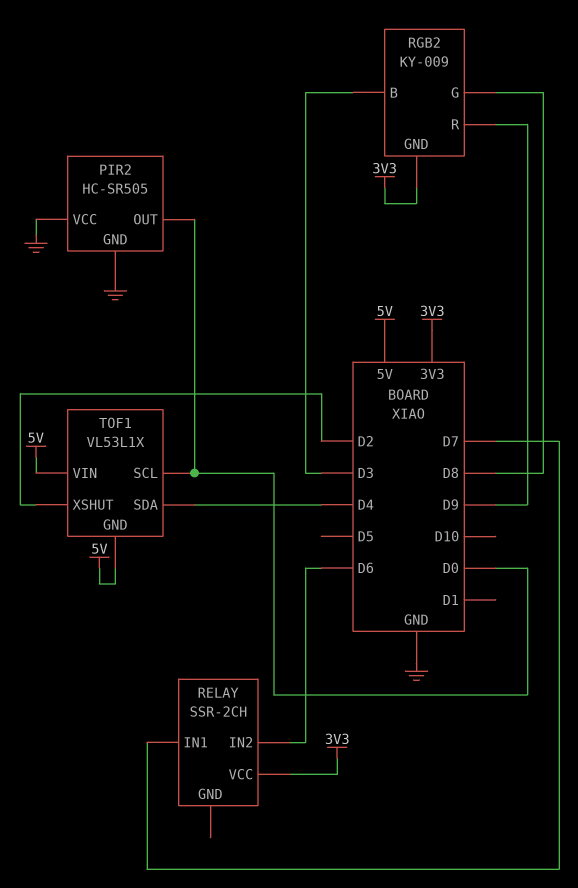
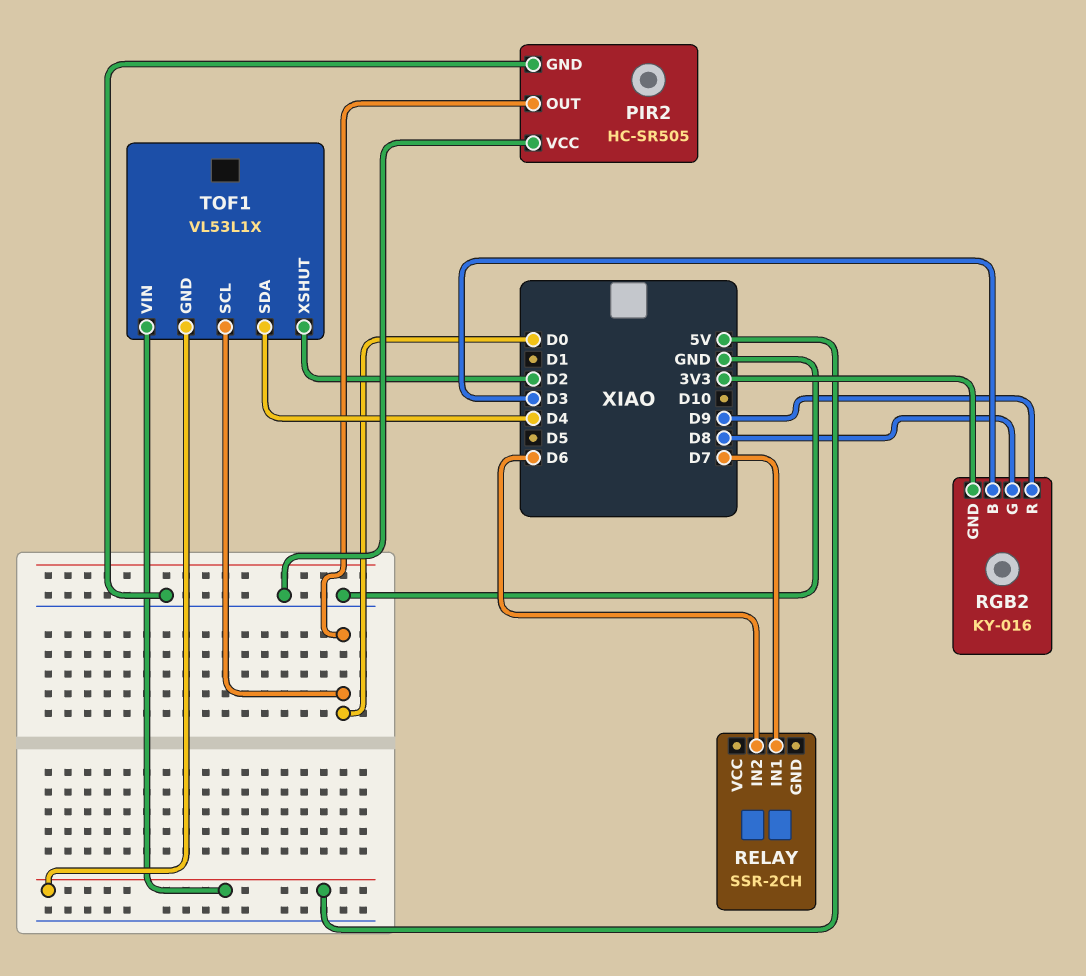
RELAY pin VCC: 3V3 -> none
RGB2: KY-009 -> KY-016

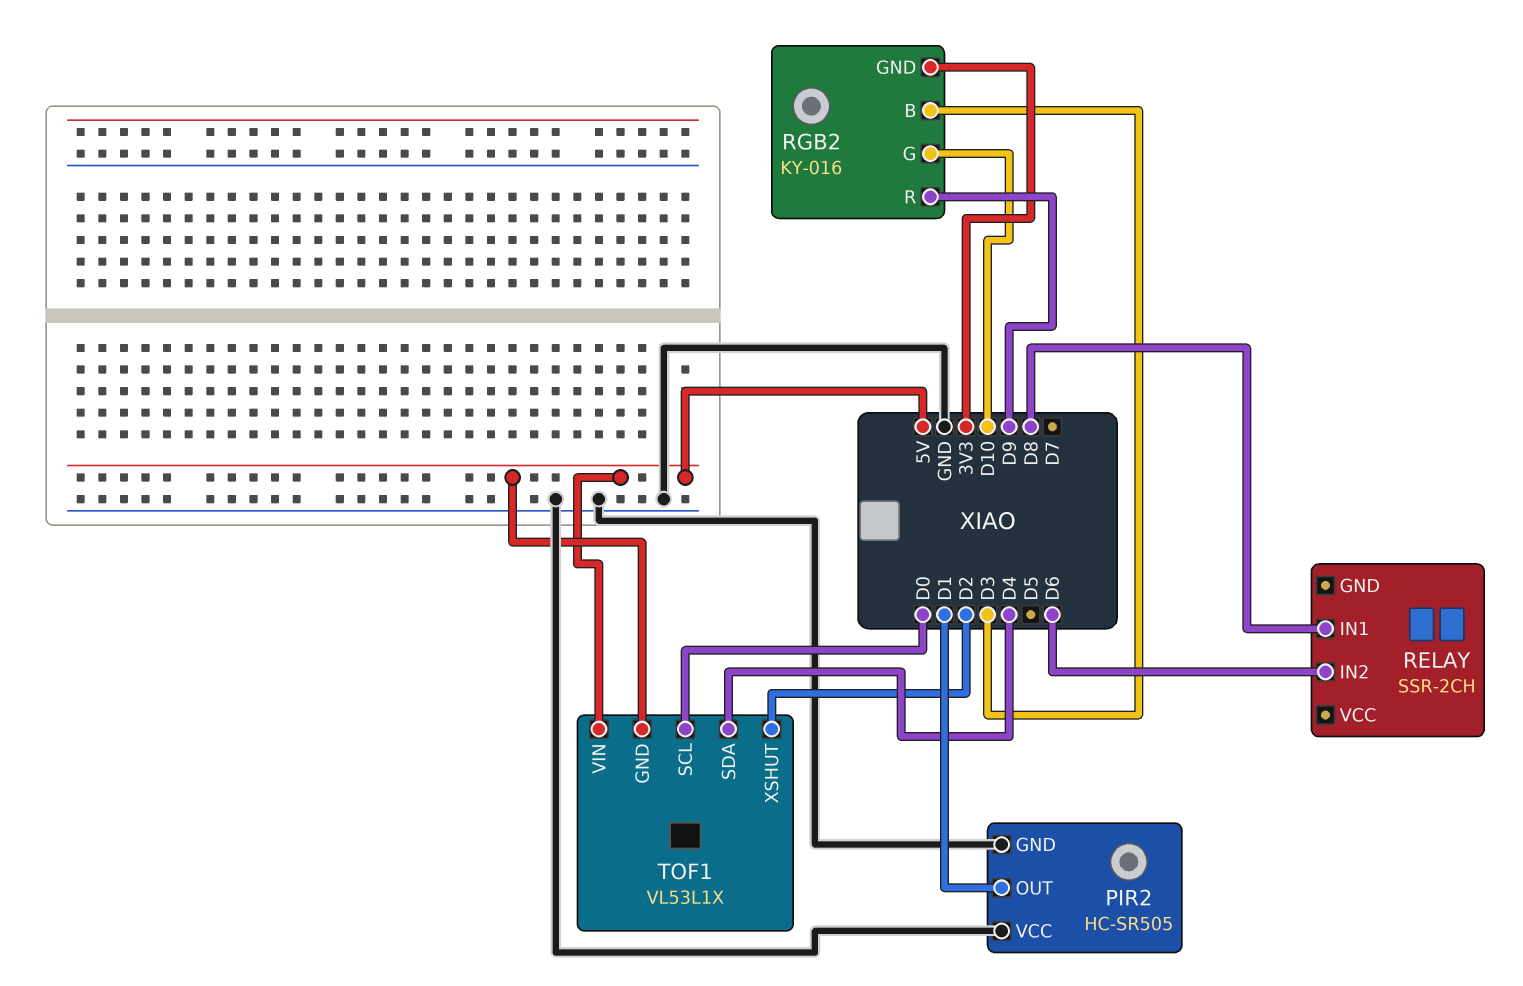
PIR2 pin OUT: D0 -> D1
RELAY pin IN1: D7 -> D8
RGB2 pin G: D8 -> D10

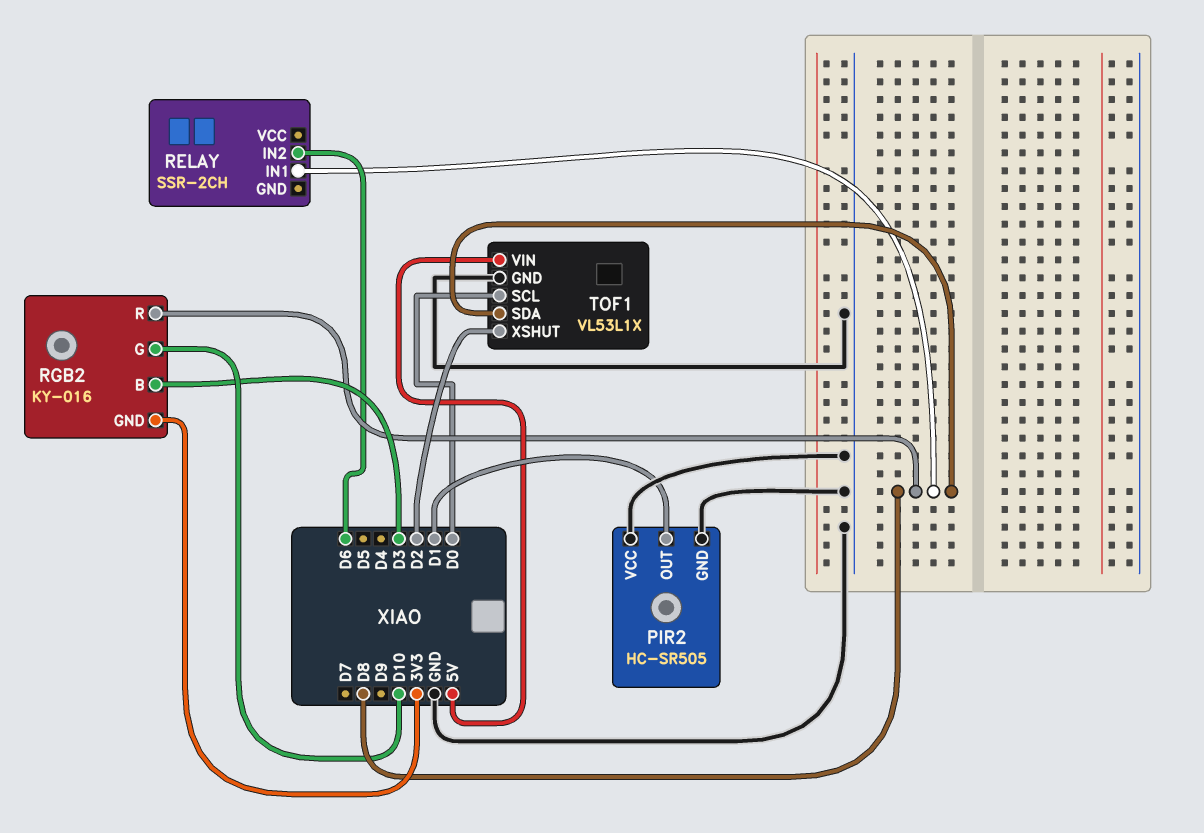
RGB2 pin R: D9 -> D8
TOF1 pin GND: 5V -> GND
TOF1 pin SDA: D4 -> D8

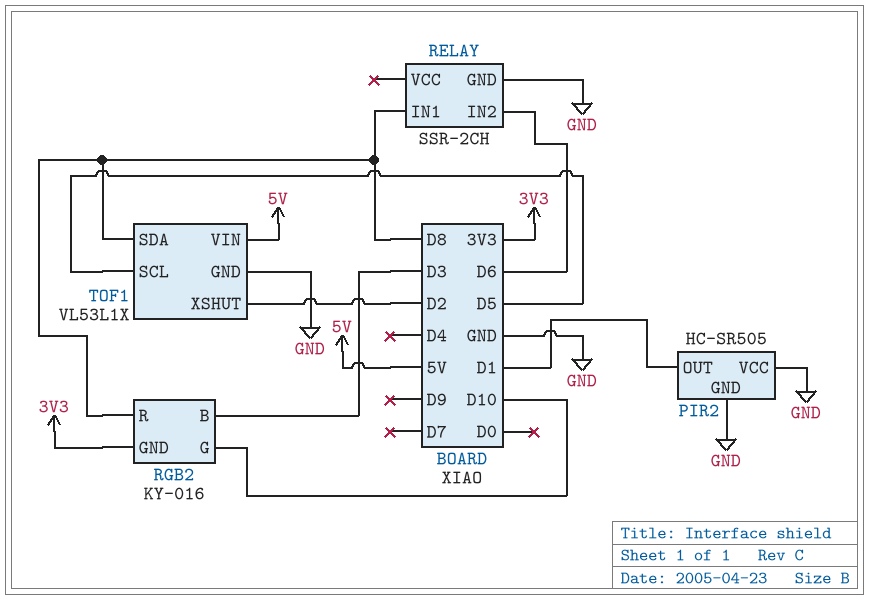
RELAY pin GND: none -> GND
TOF1 pin SCL: D0 -> D5

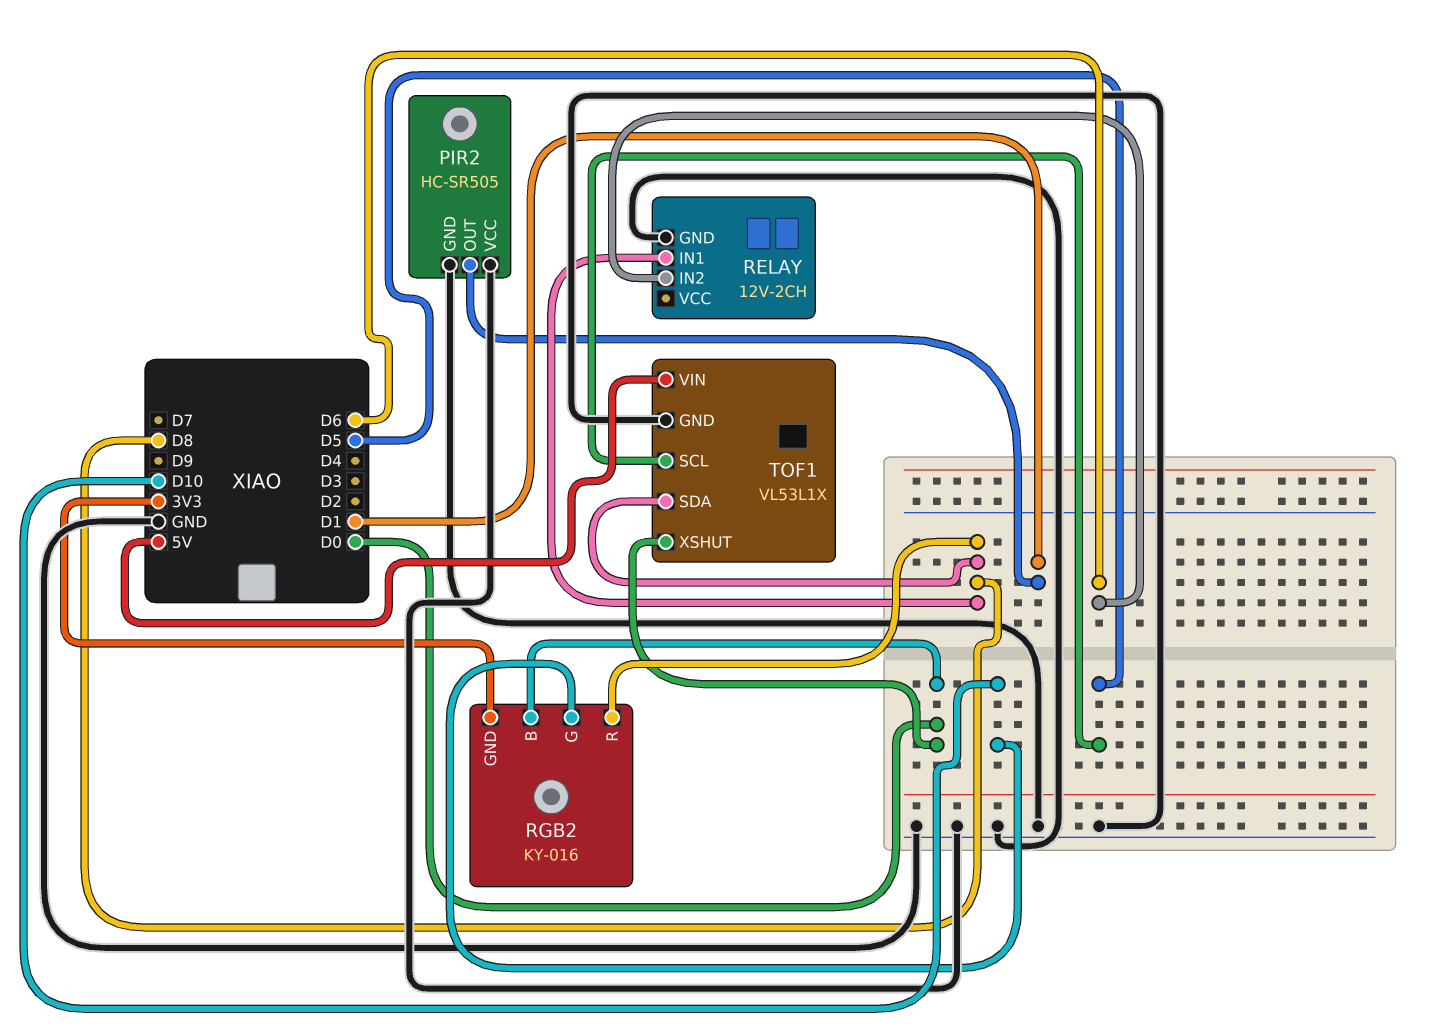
RELAY: SSR-2CH -> 12V-2CH
RGB2 pin B: D3 -> D0
TOF1 pin XSHUT: D2 -> D0

